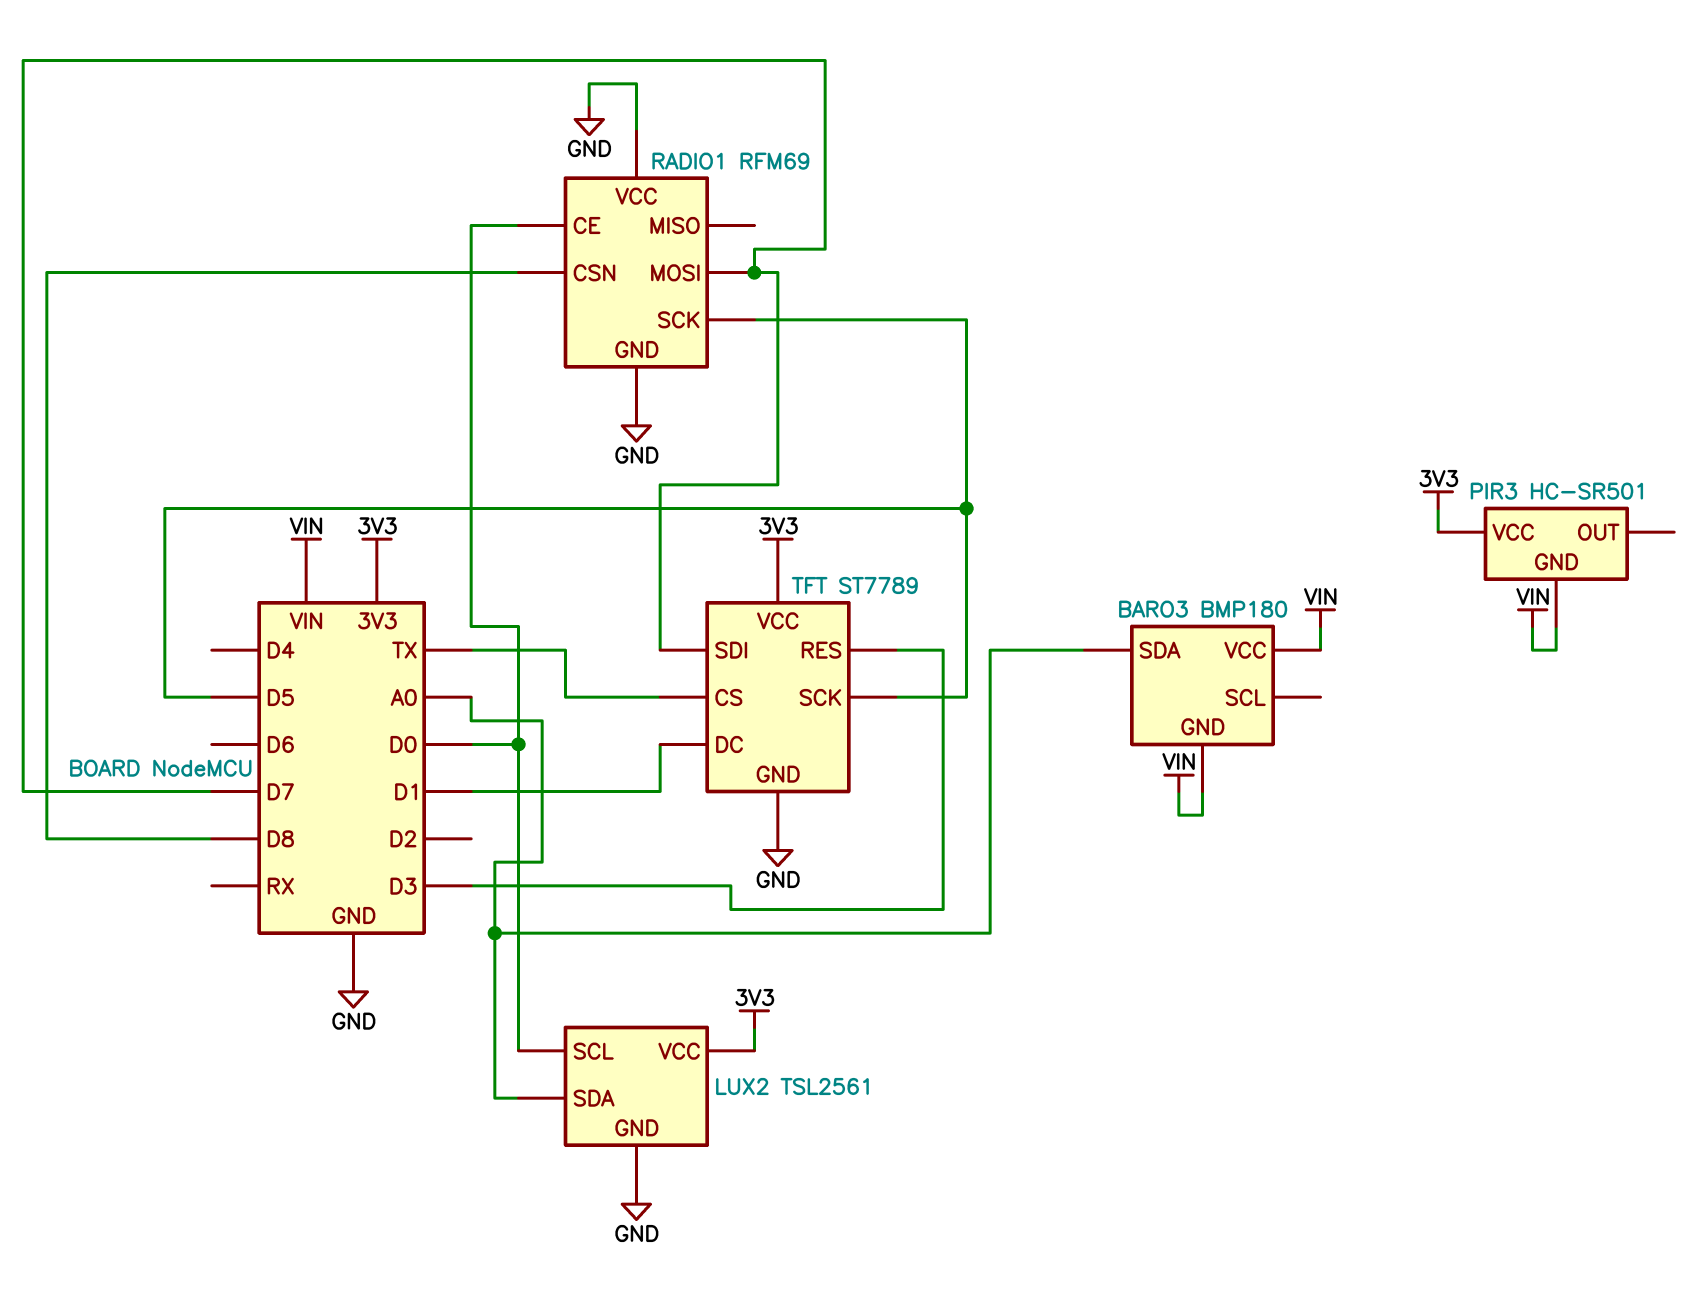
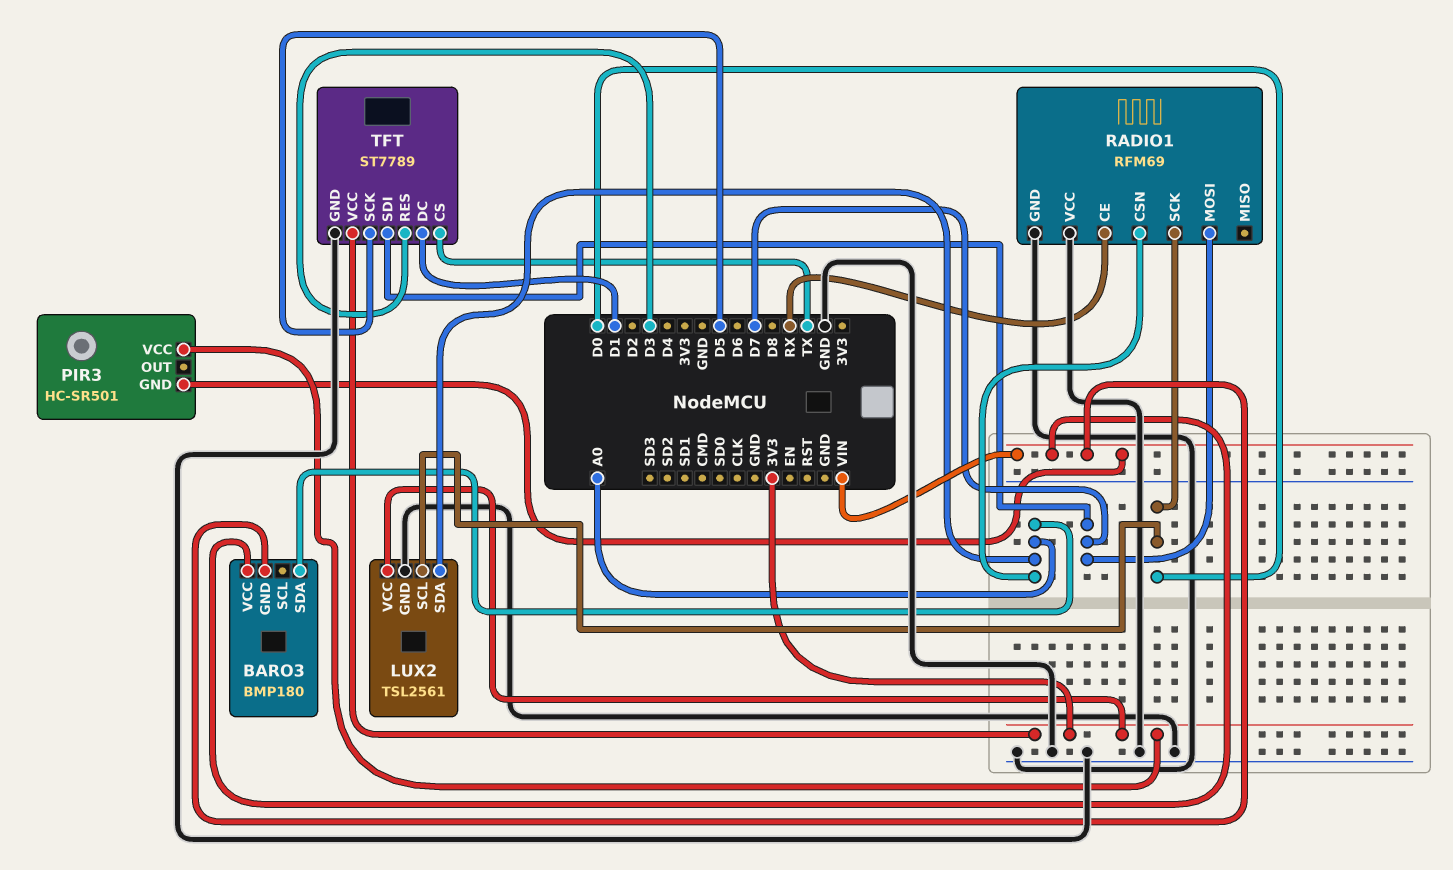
RADIO1 pin CE: D0 -> RX
RADIO1 pin CSN: D8 -> A0
RADIO1 pin SCK: D5 -> D0

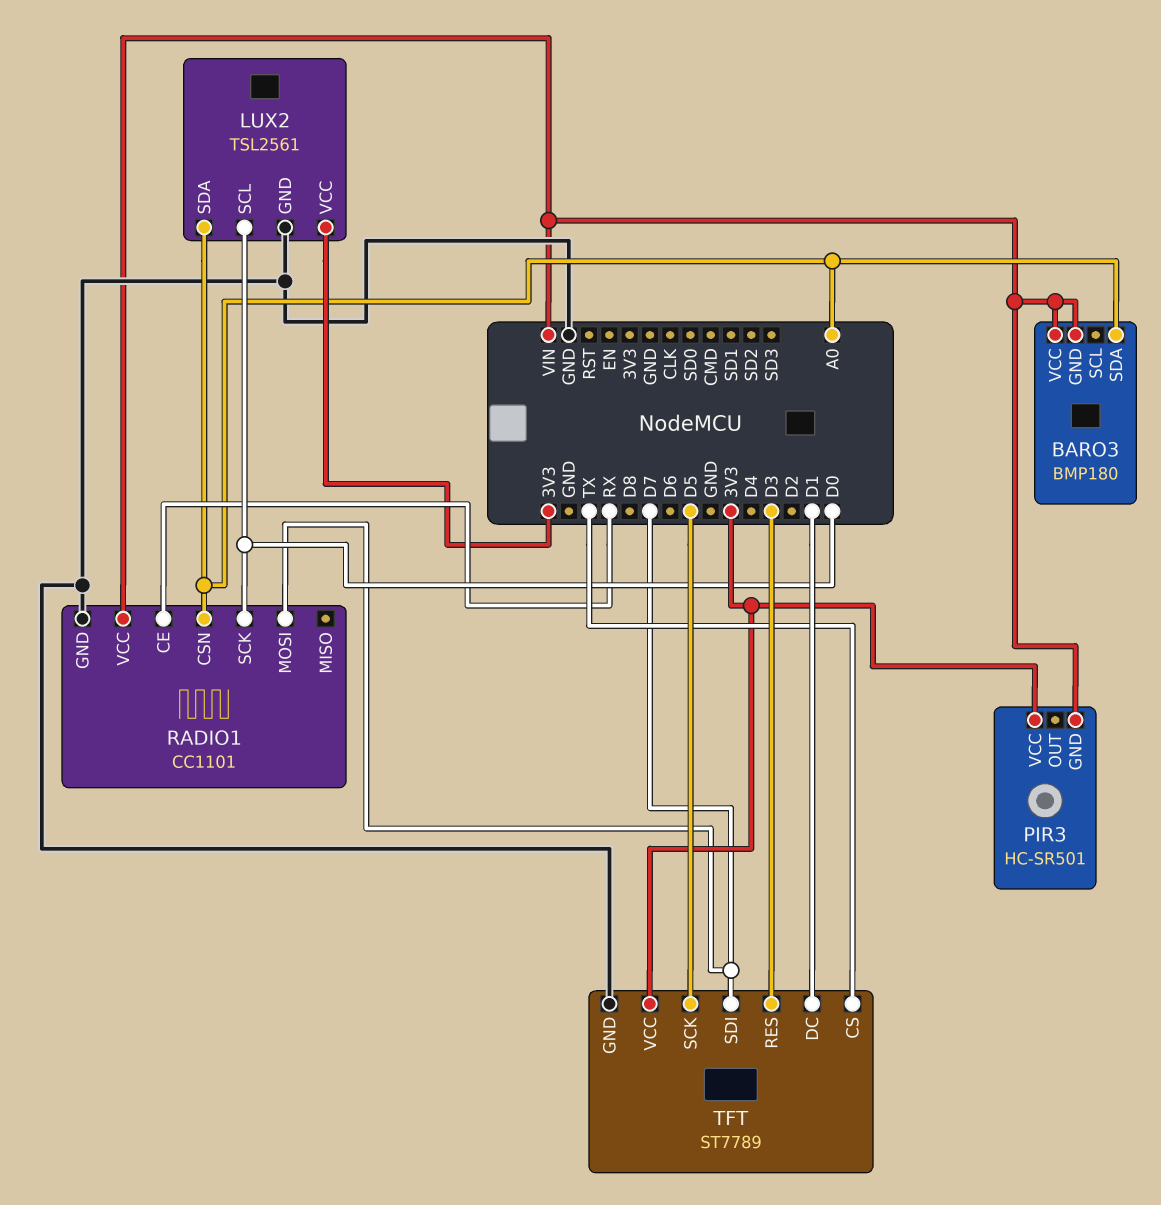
RADIO1: RFM69 -> CC1101
RADIO1 pin VCC: GND -> VIN

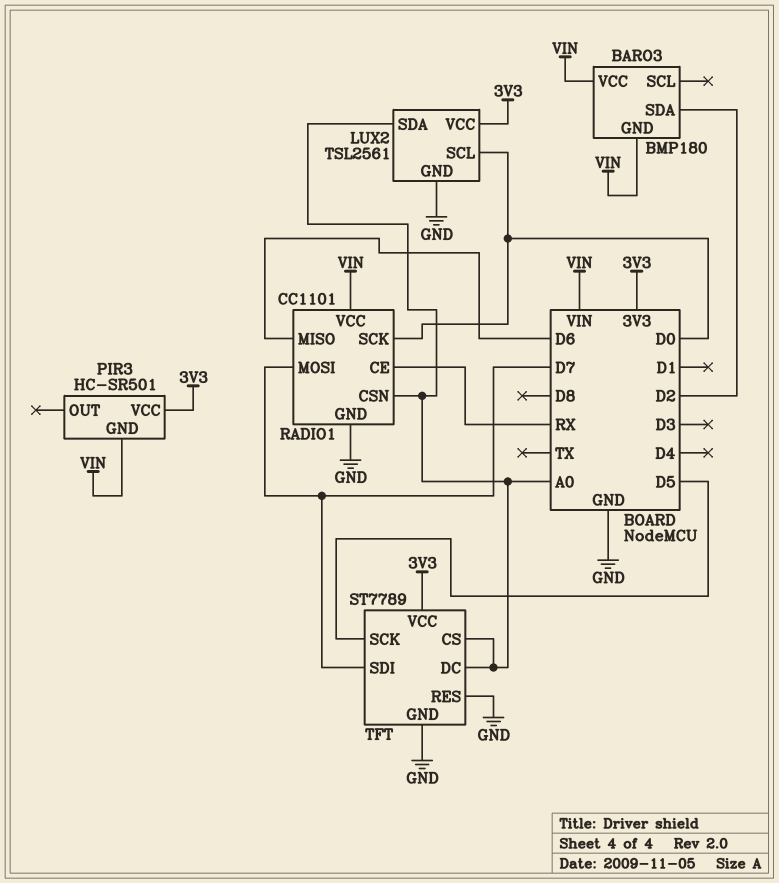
BARO3 pin SDA: A0 -> D2
RADIO1 pin MISO: none -> D6
TFT pin CS: TX -> A0
TFT pin DC: D1 -> A0
TFT pin RES: D3 -> GND

